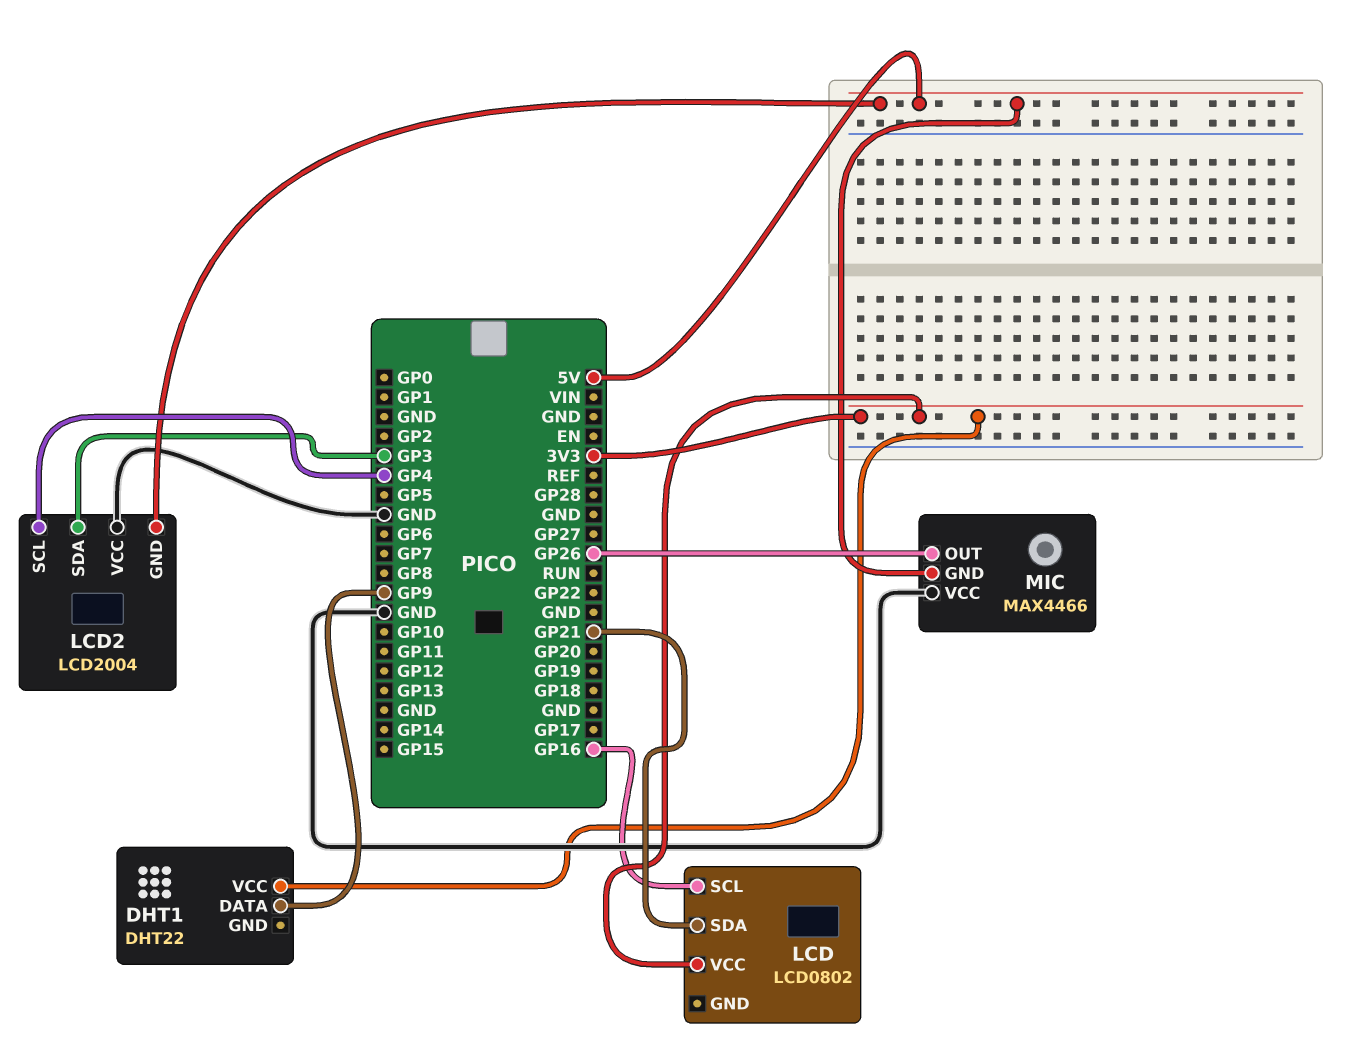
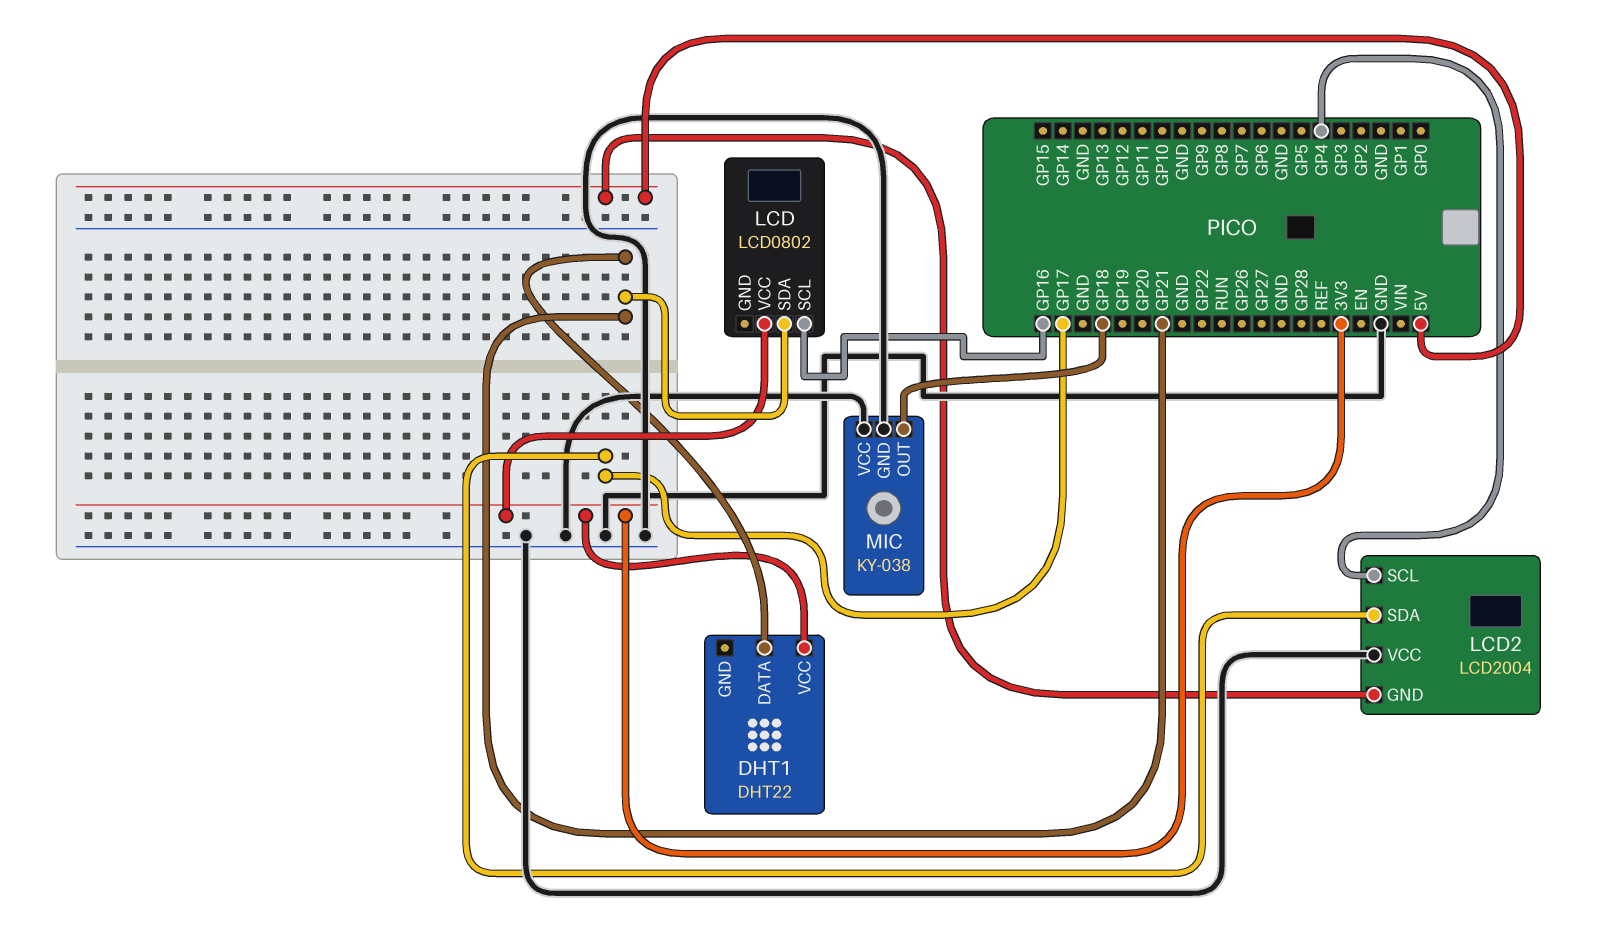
DHT1 pin DATA: GP9 -> GP21
LCD2 pin SDA: GP3 -> GP17
MIC: MAX4466 -> KY-038
MIC pin GND: 5V -> GND
MIC pin OUT: GP26 -> GP18

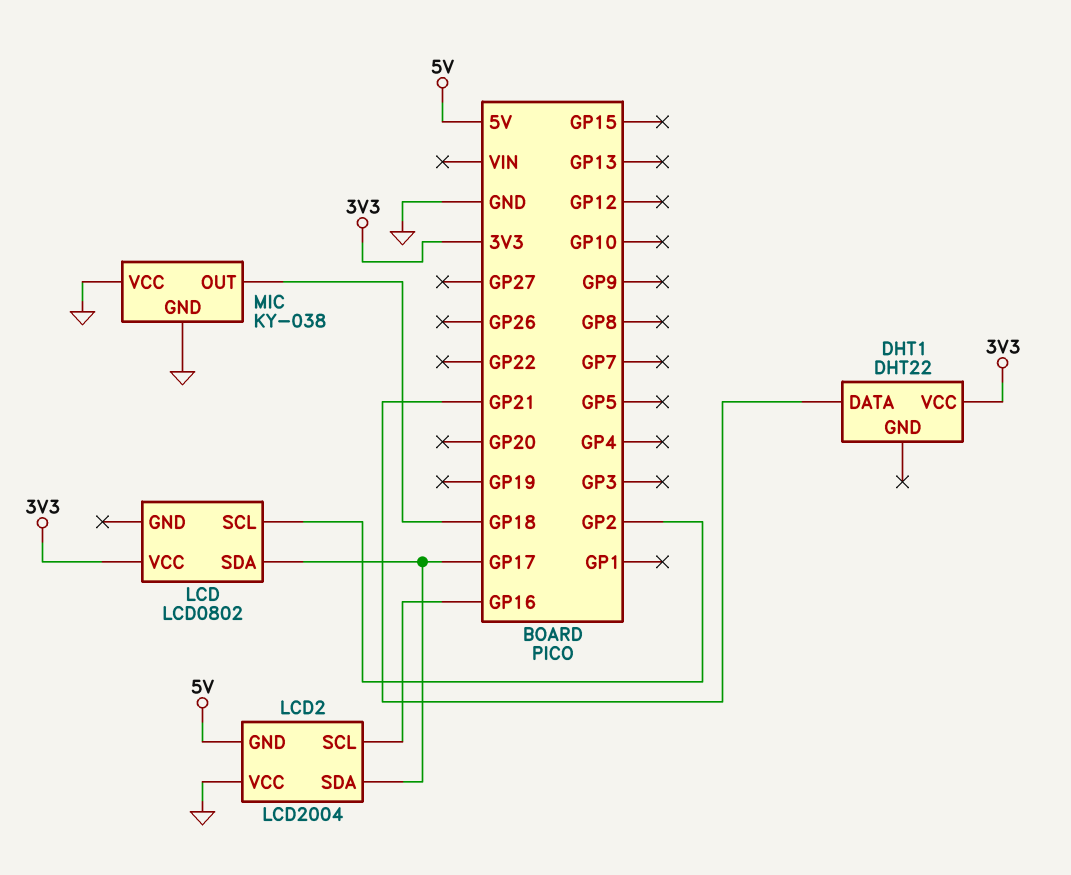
LCD pin SCL: GP16 -> GP2
LCD pin SDA: GP21 -> GP17
LCD2 pin SCL: GP4 -> GP16

